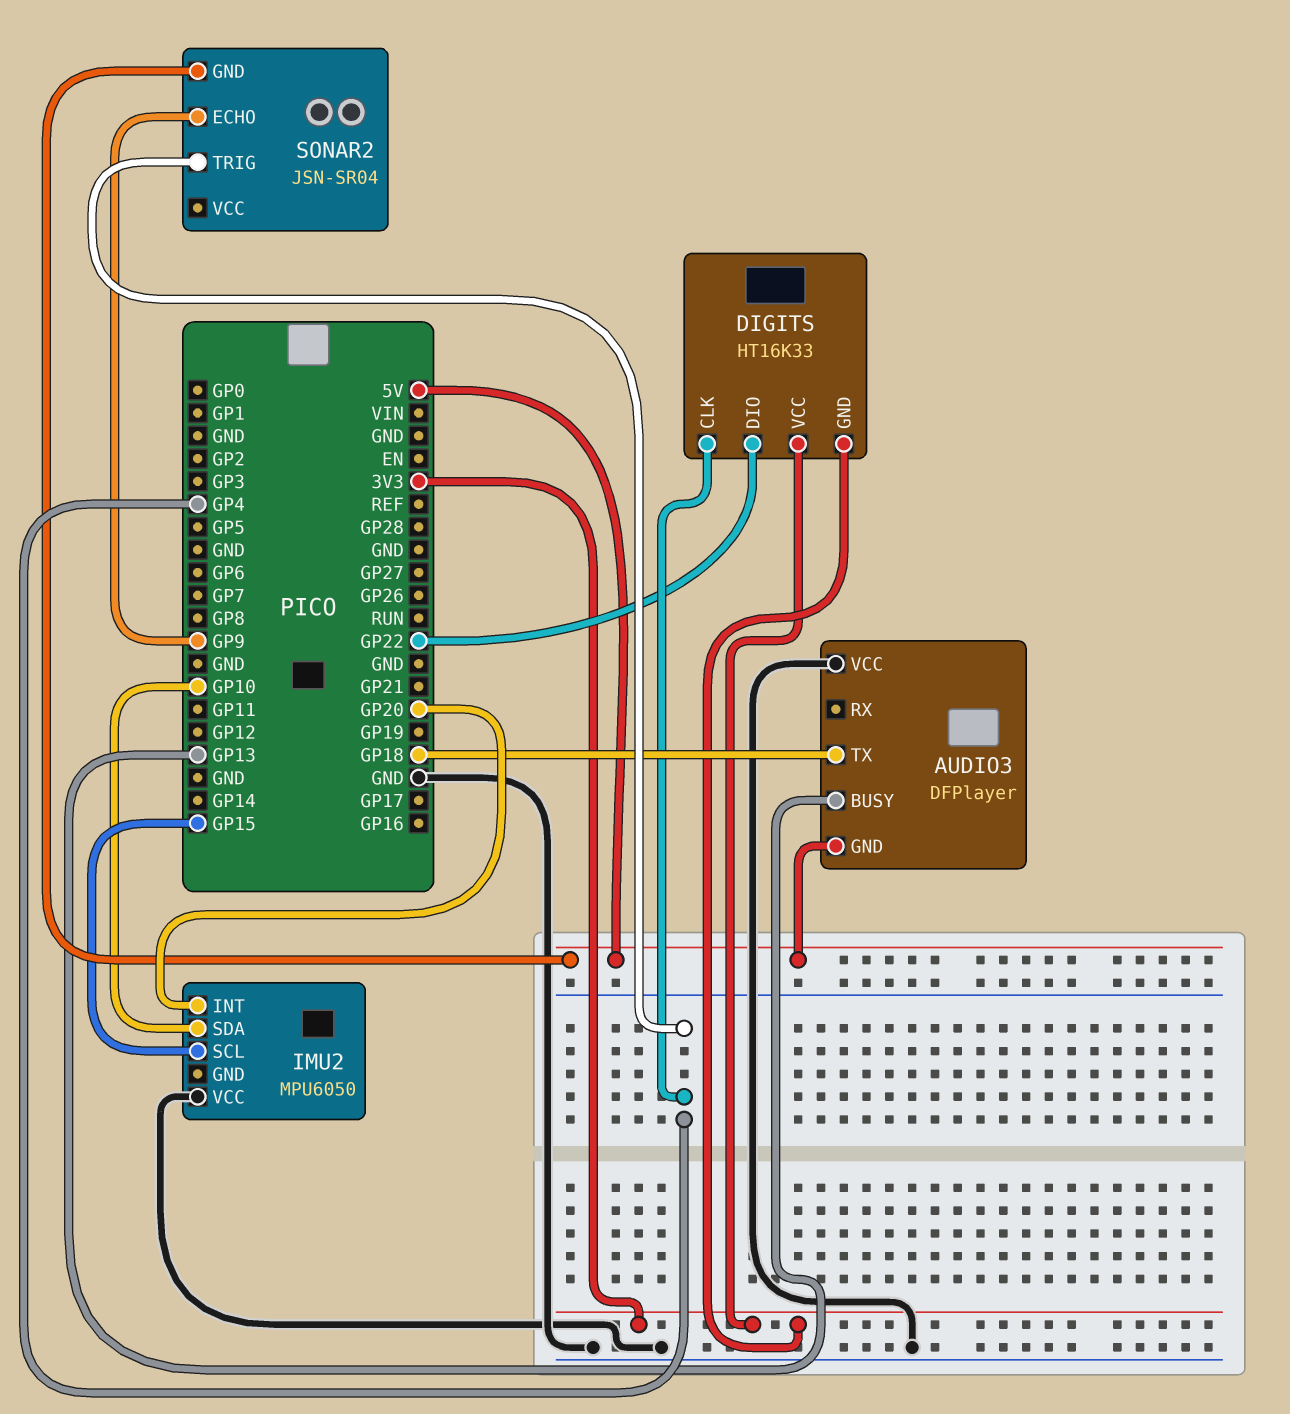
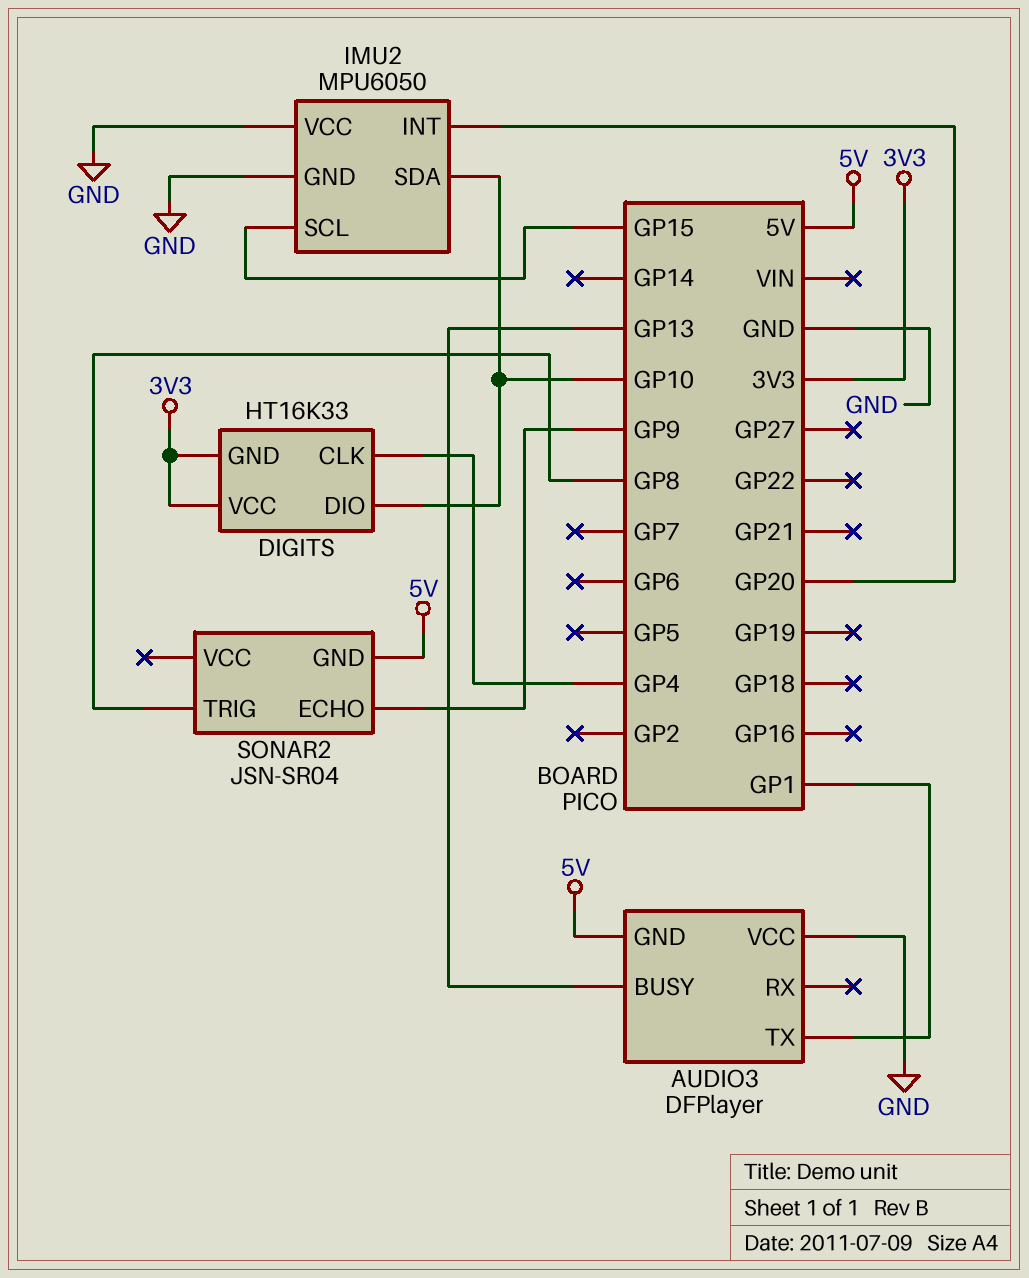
AUDIO3 pin TX: GP18 -> GP1
DIGITS pin DIO: GP22 -> GP10
IMU2 pin GND: none -> GND
SONAR2 pin TRIG: GP4 -> GP8

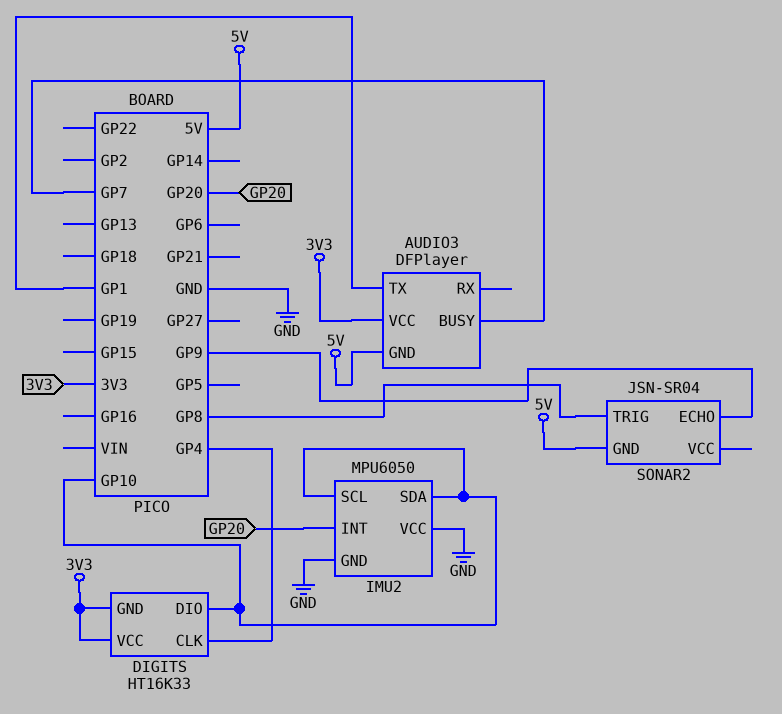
AUDIO3 pin BUSY: GP13 -> GP7
AUDIO3 pin VCC: GND -> 3V3
IMU2 pin SCL: GP15 -> GP10

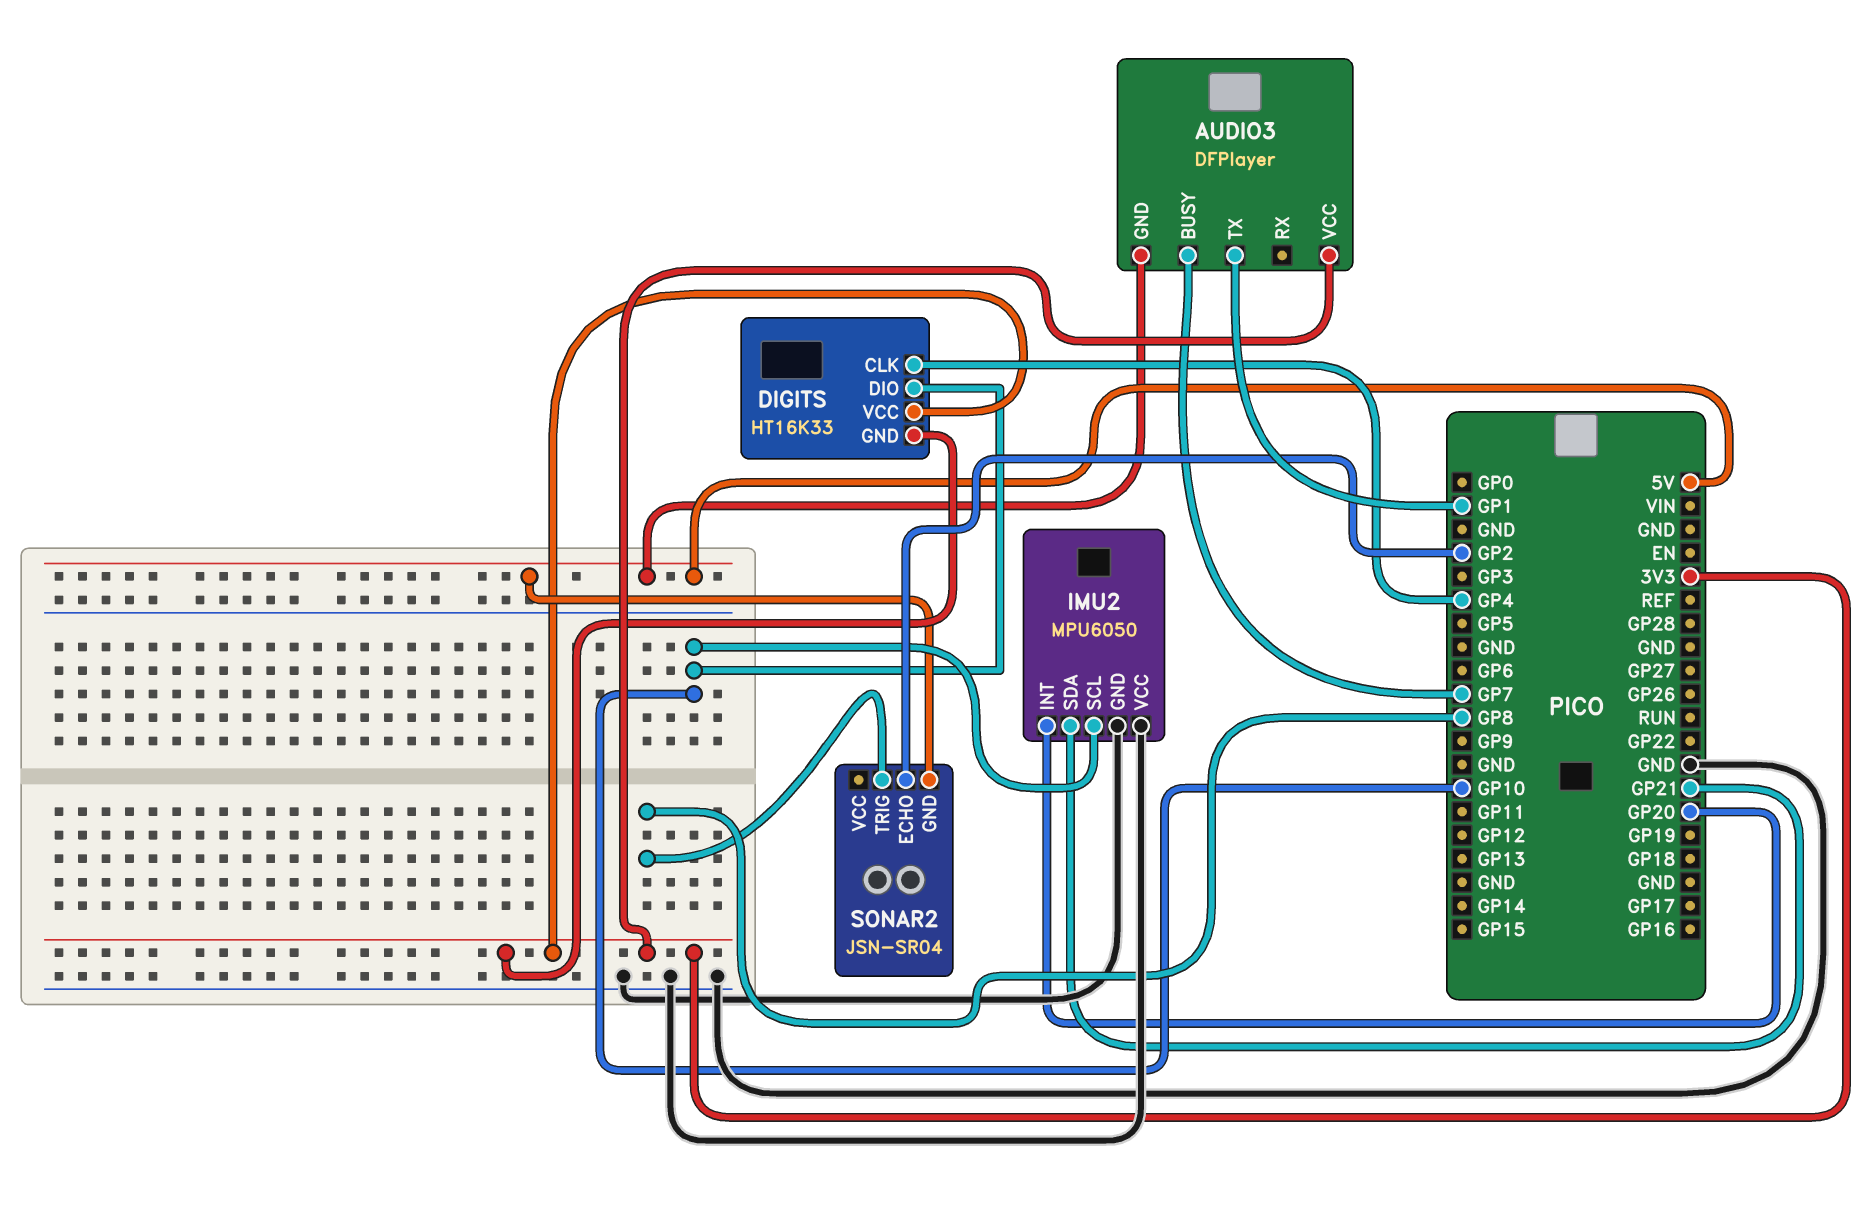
IMU2 pin SDA: GP10 -> GP21
SONAR2 pin ECHO: GP9 -> GP2

